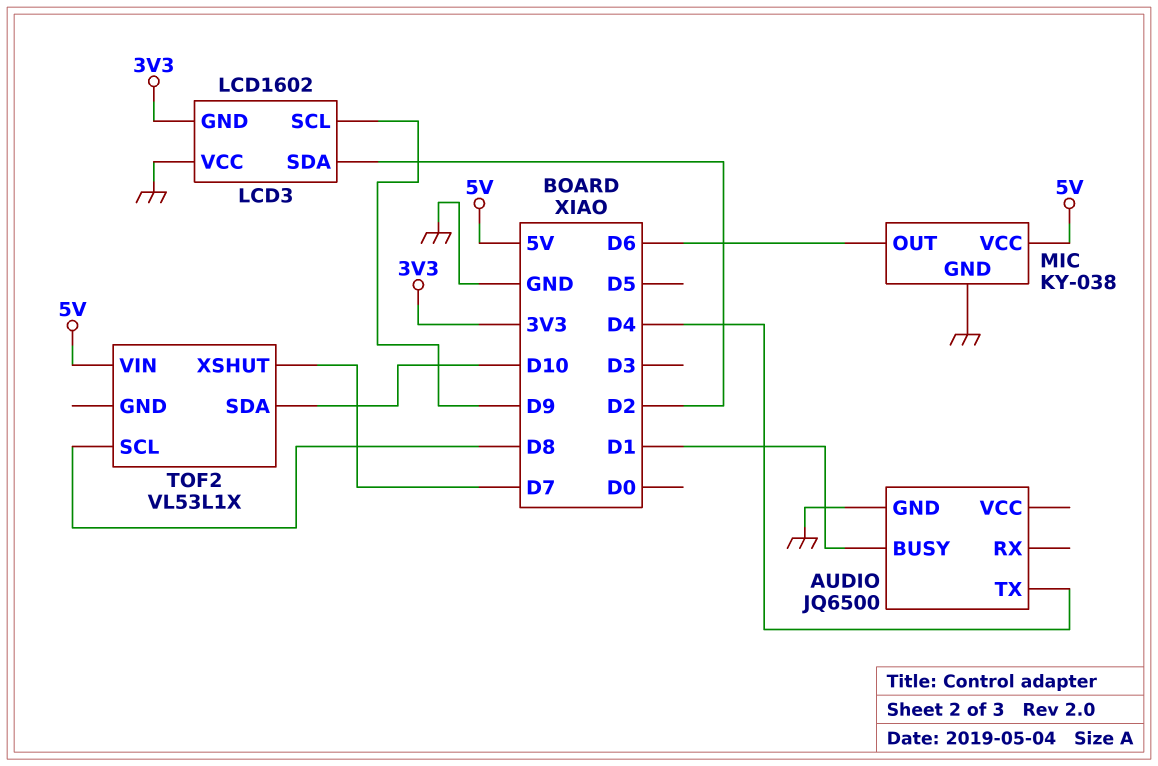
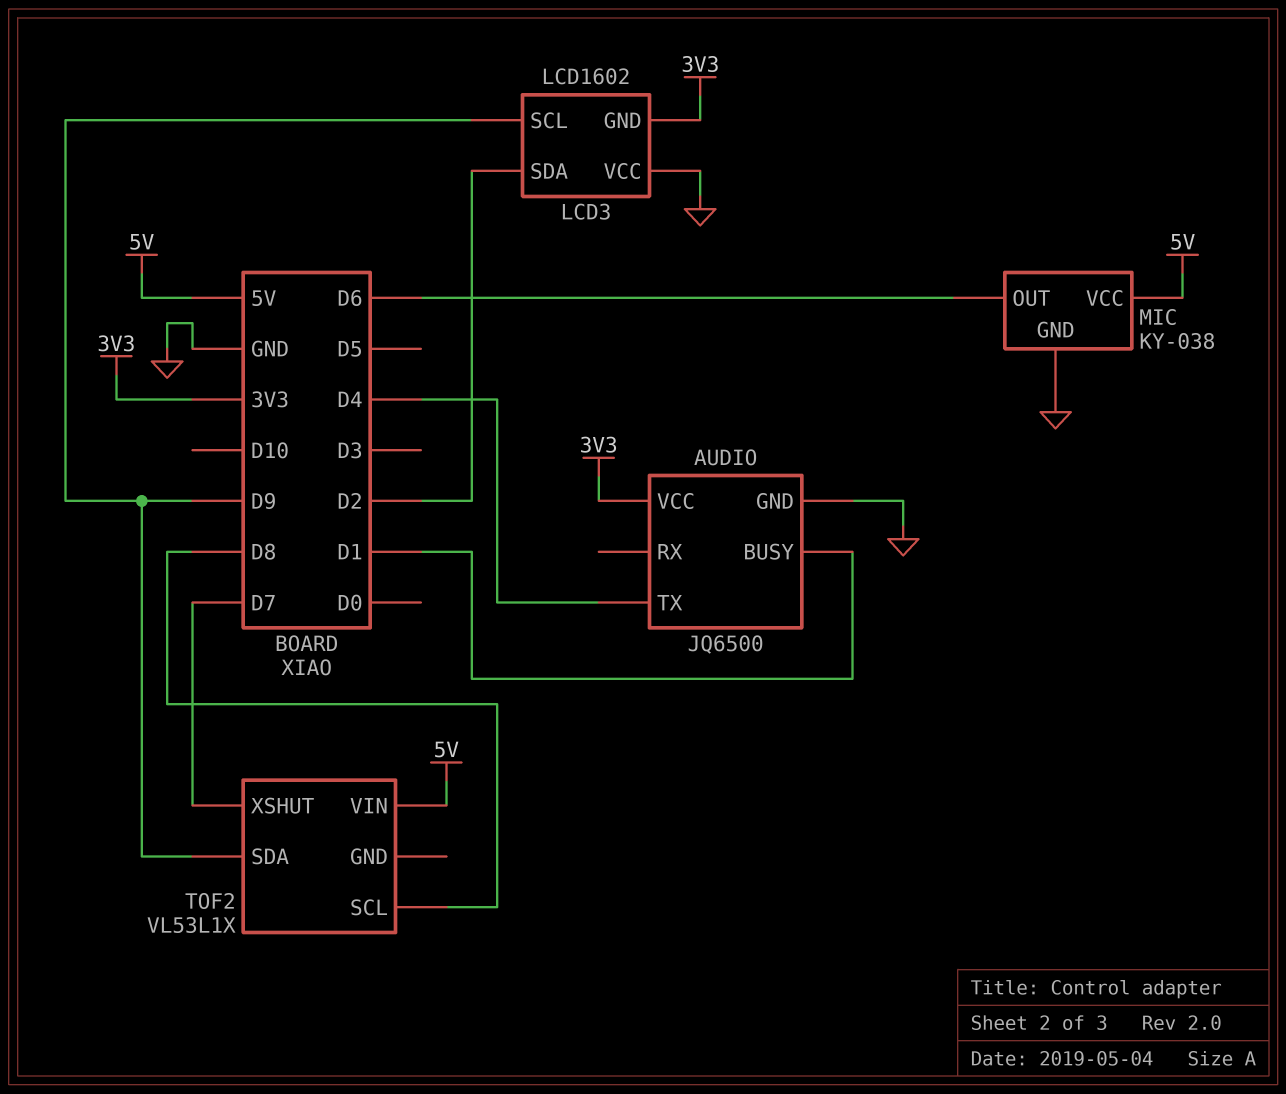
AUDIO pin VCC: none -> 3V3
TOF2 pin SDA: D10 -> D9

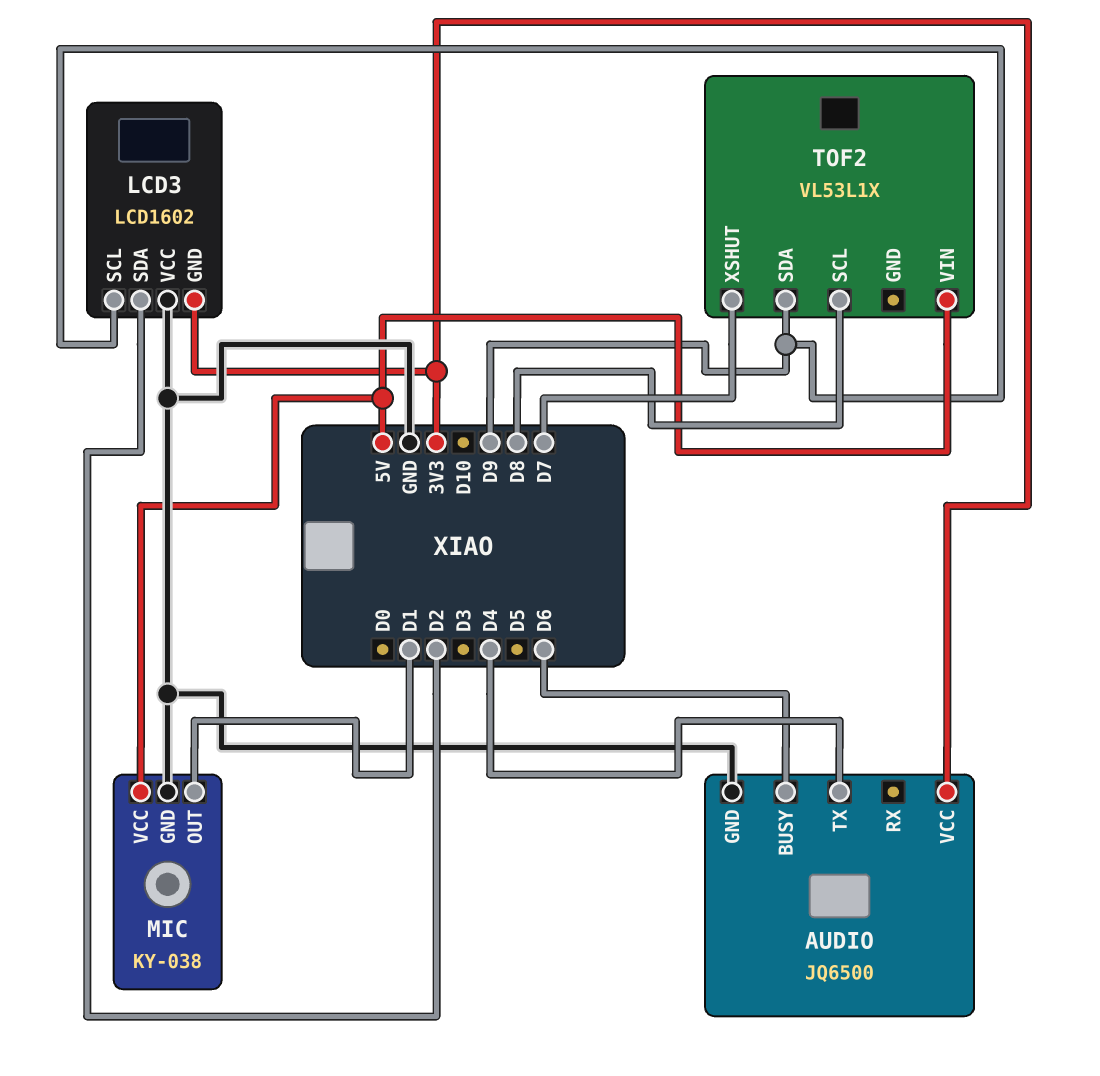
AUDIO pin BUSY: D1 -> D6
MIC pin OUT: D6 -> D1

